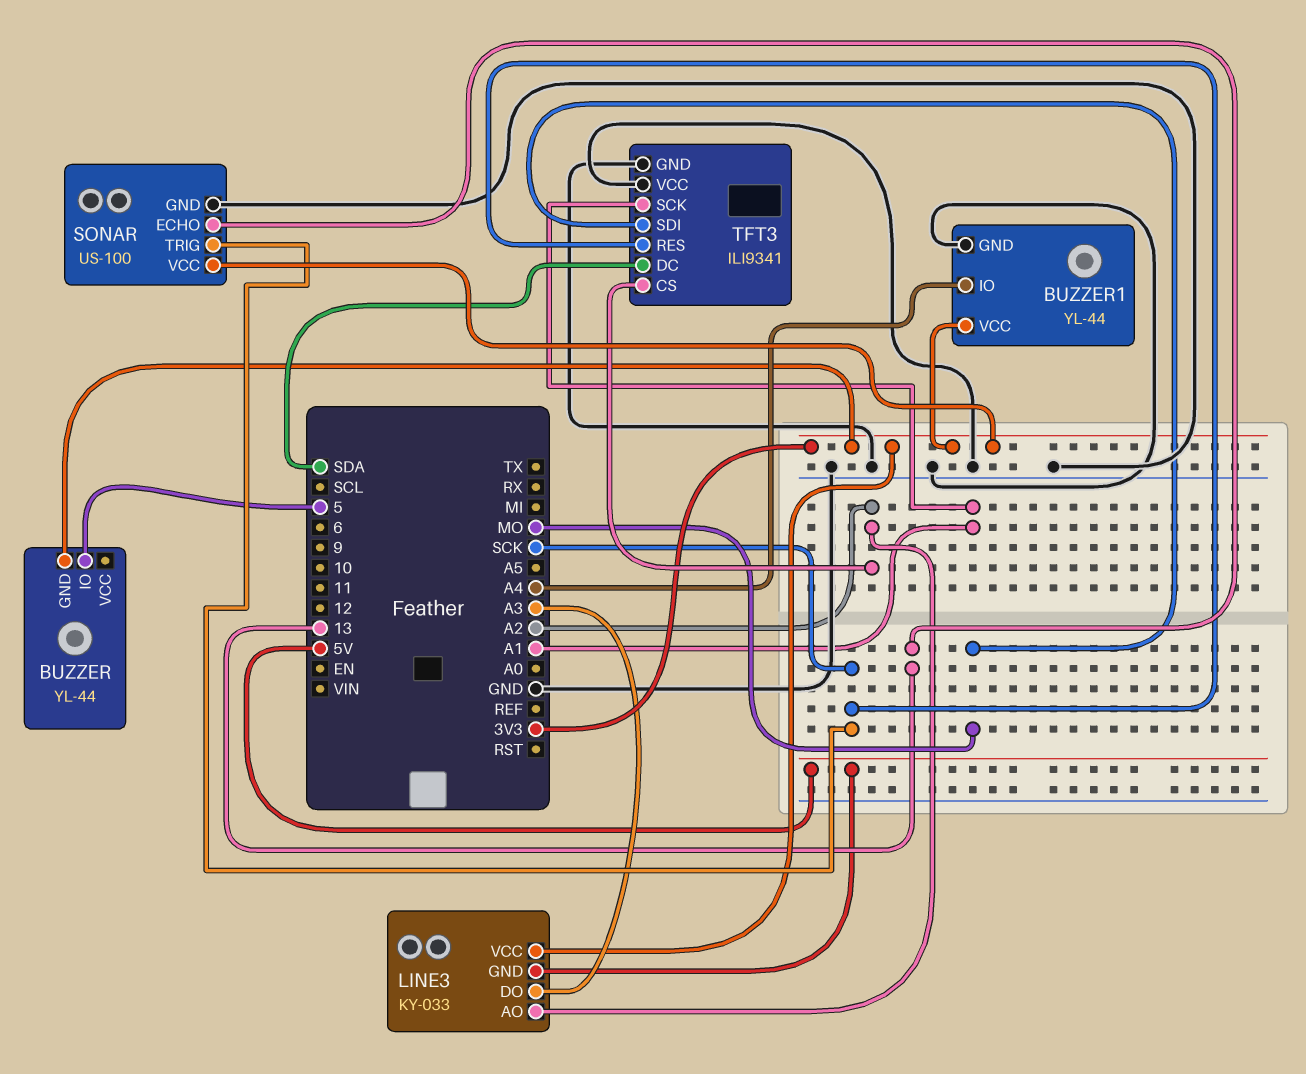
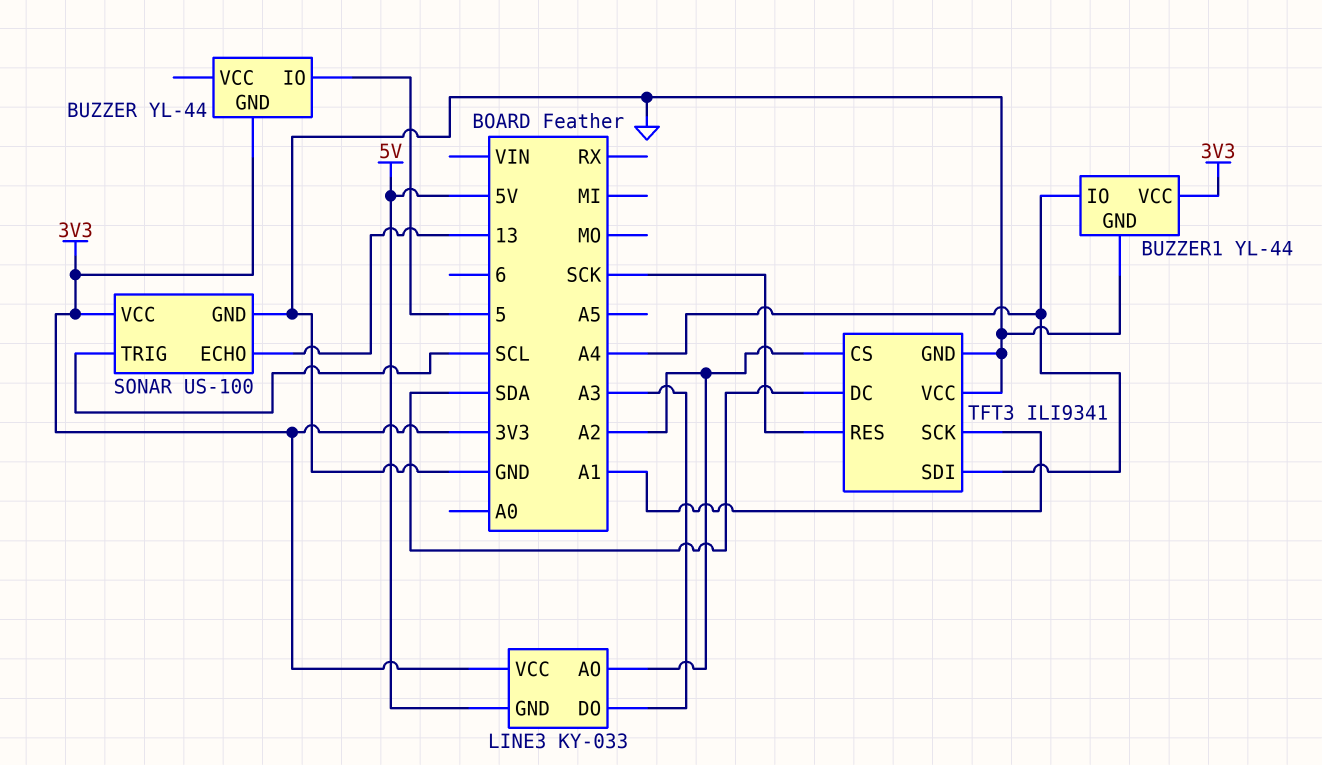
SONAR pin TRIG: SCK -> SCL
TFT3 pin SDI: MO -> A4

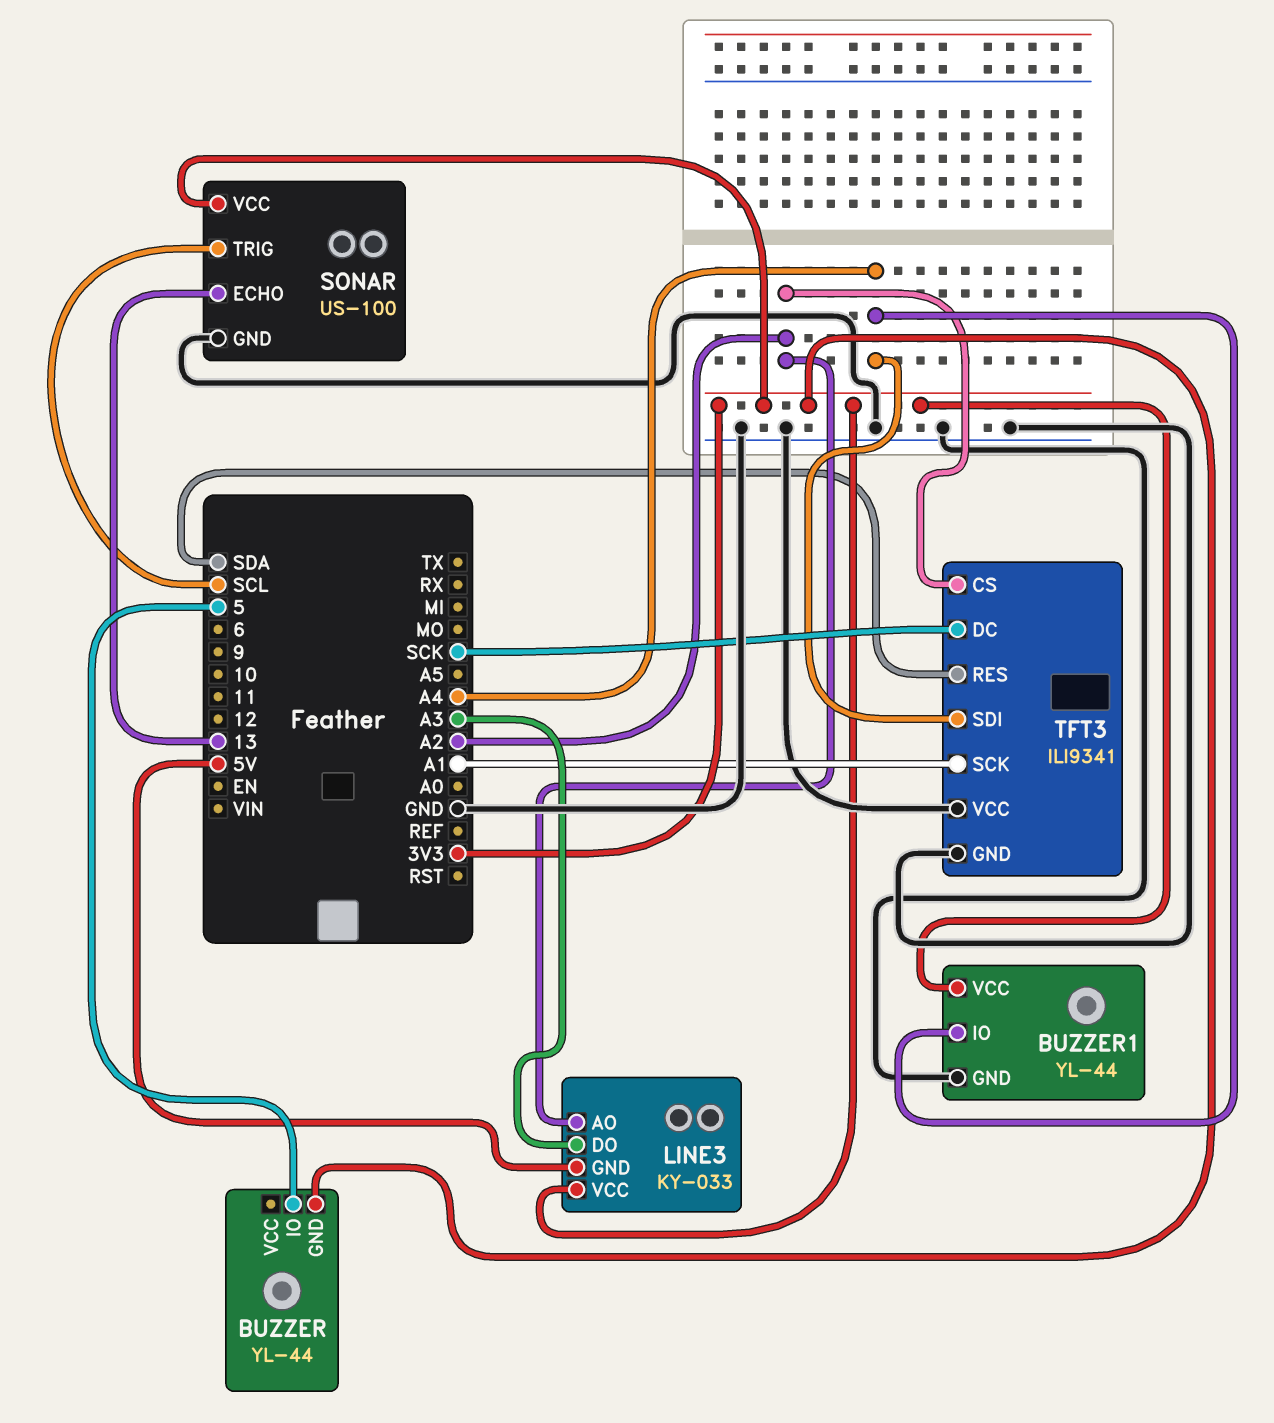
TFT3 pin DC: SDA -> SCK
TFT3 pin RES: SCK -> SDA

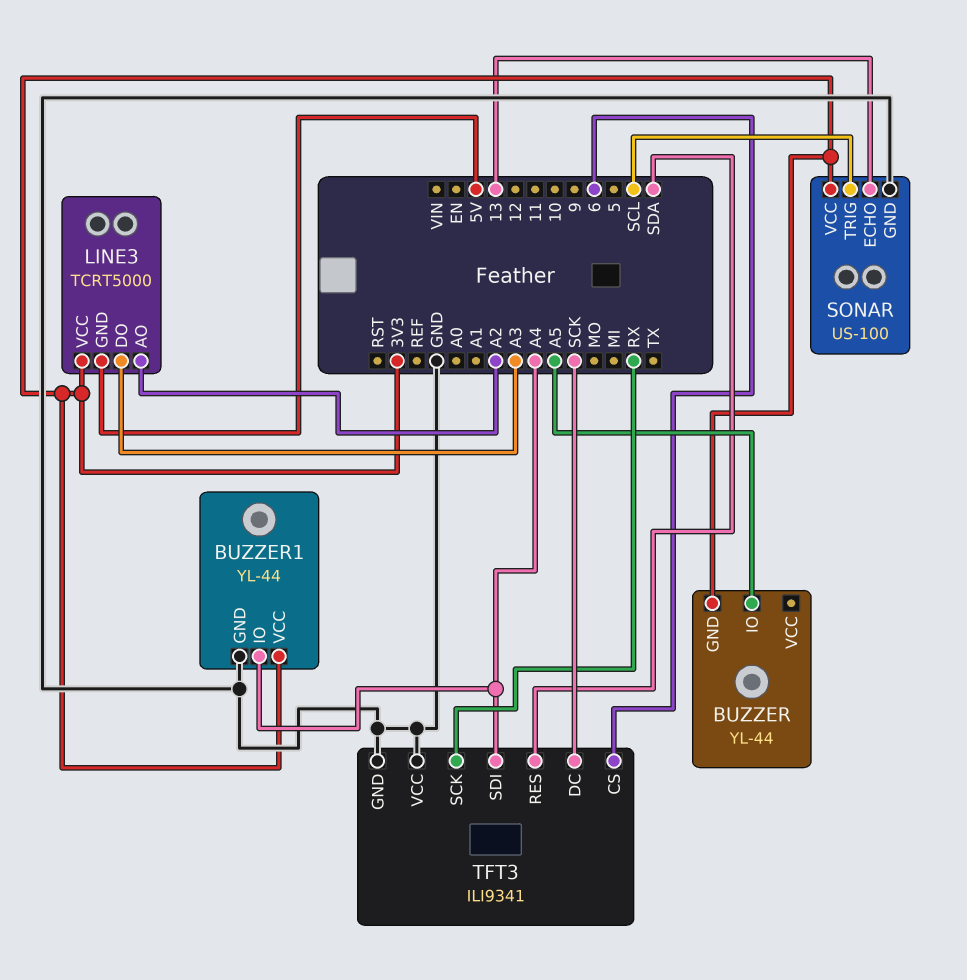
BUZZER pin IO: 5 -> A5
LINE3: KY-033 -> TCRT5000
TFT3 pin CS: A2 -> 6
TFT3 pin SCK: A1 -> RX

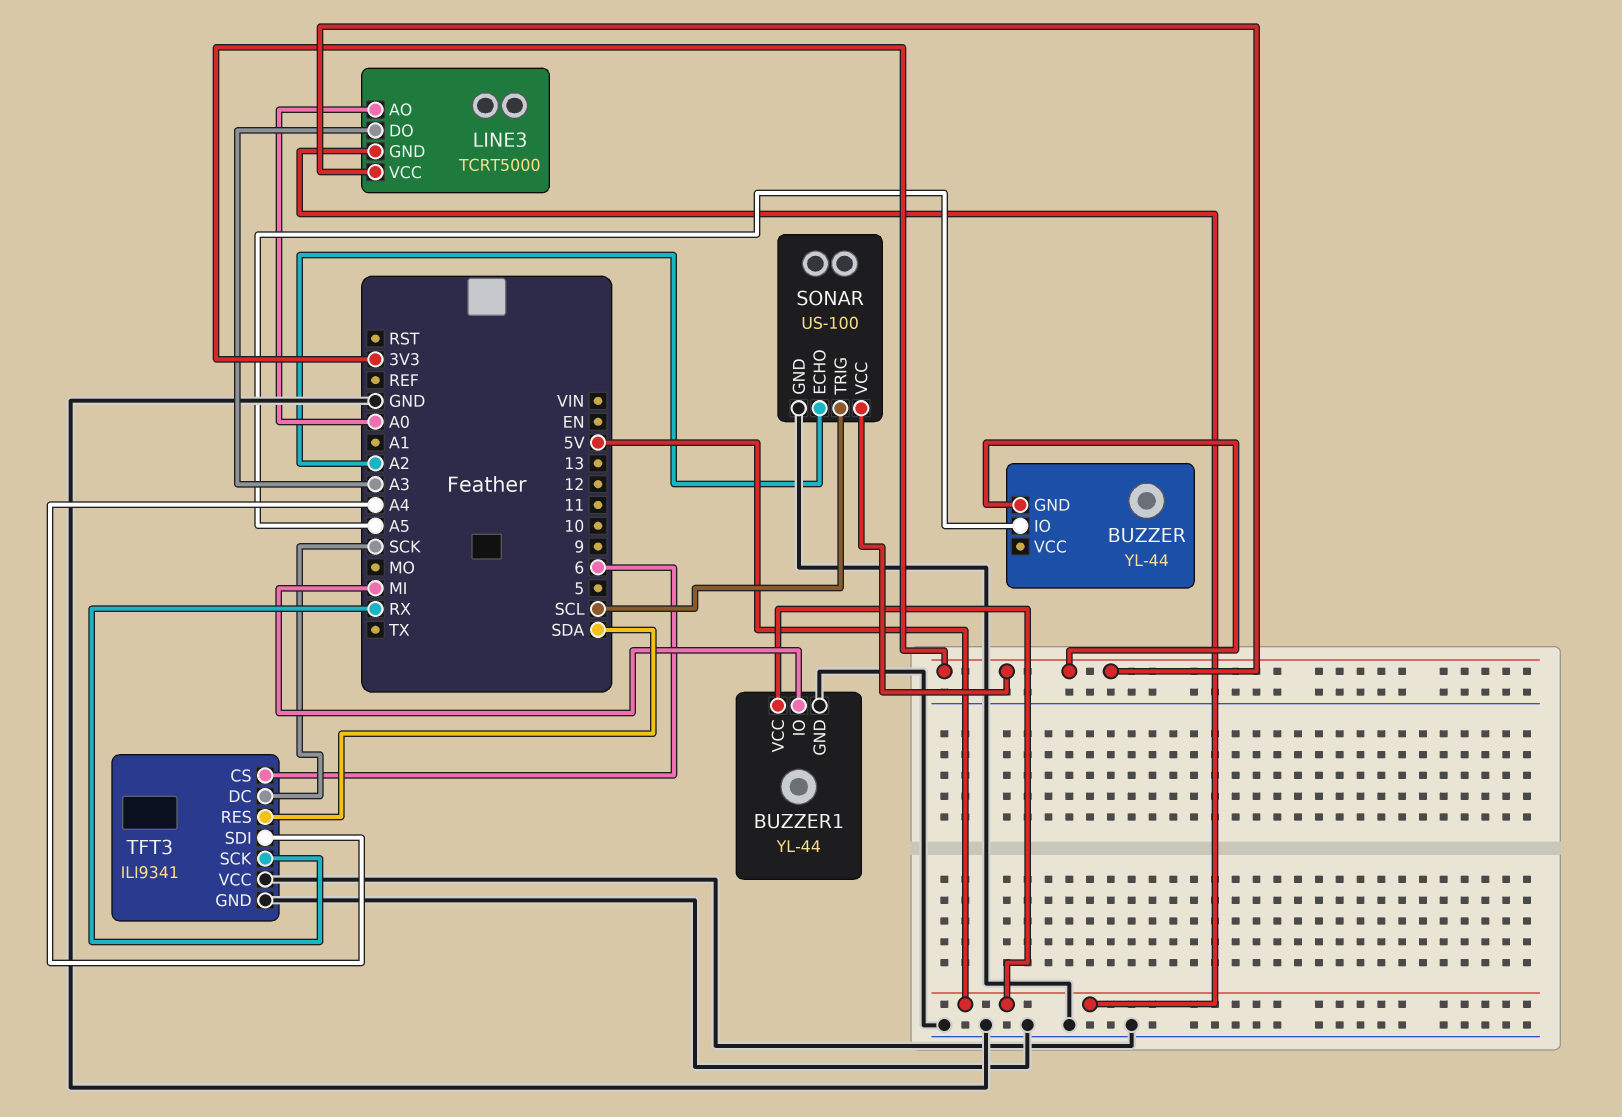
BUZZER1 pin IO: A4 -> MI
BUZZER1 pin VCC: 3V3 -> 5V
LINE3 pin AO: A2 -> A0
SONAR pin ECHO: 13 -> A2

